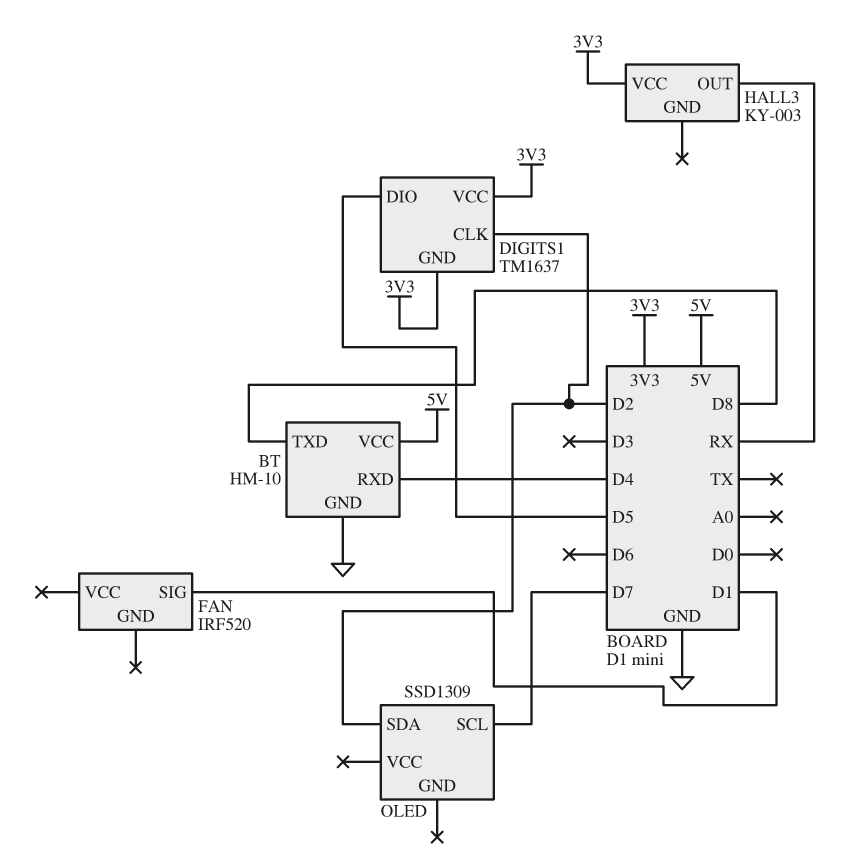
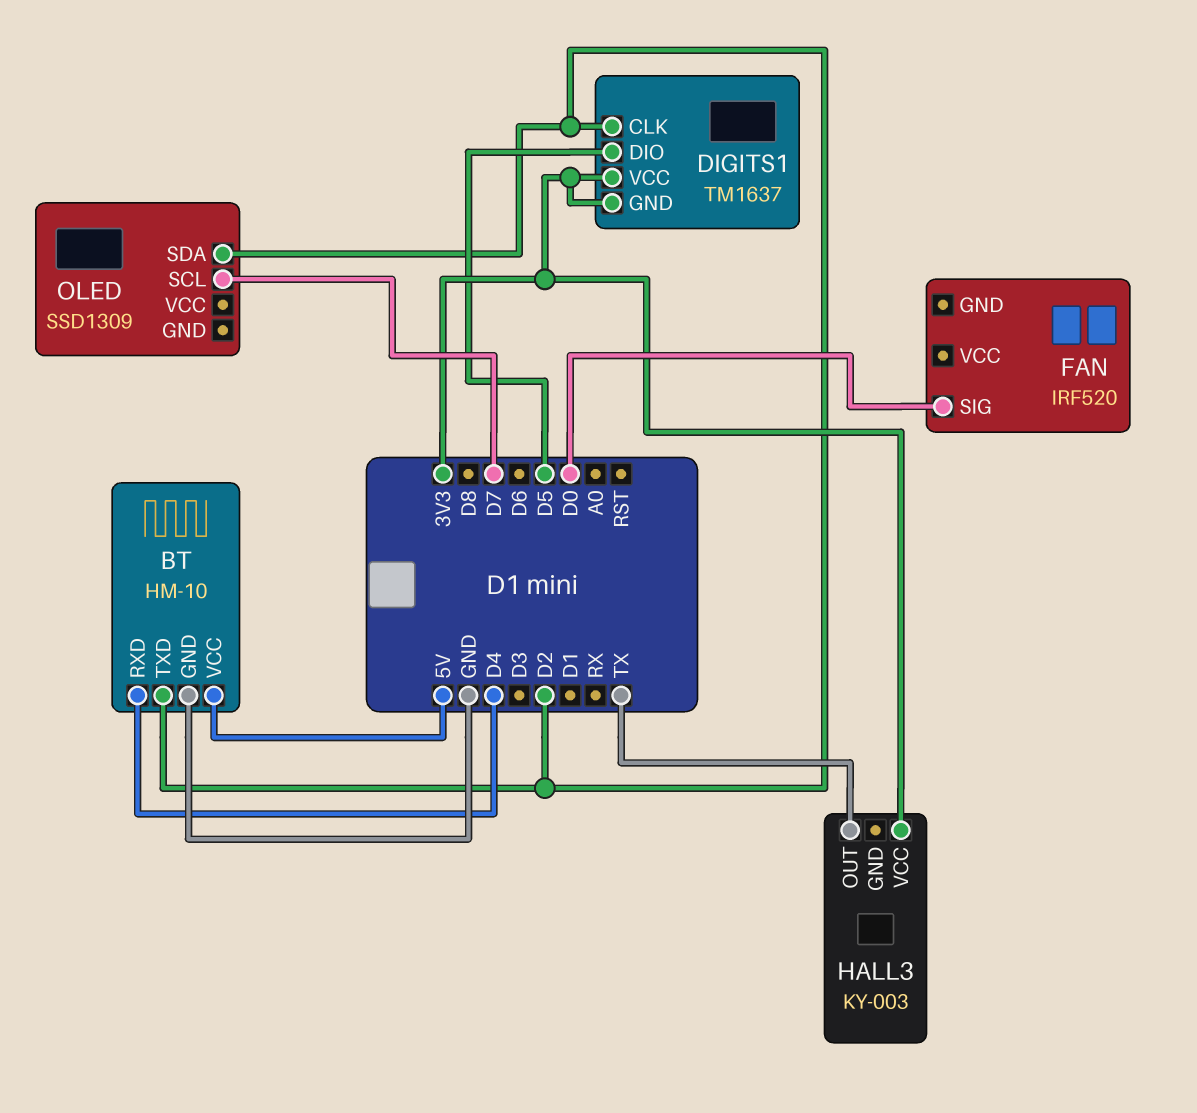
BT pin TXD: D8 -> D2
FAN pin SIG: D1 -> D0
HALL3 pin OUT: RX -> TX

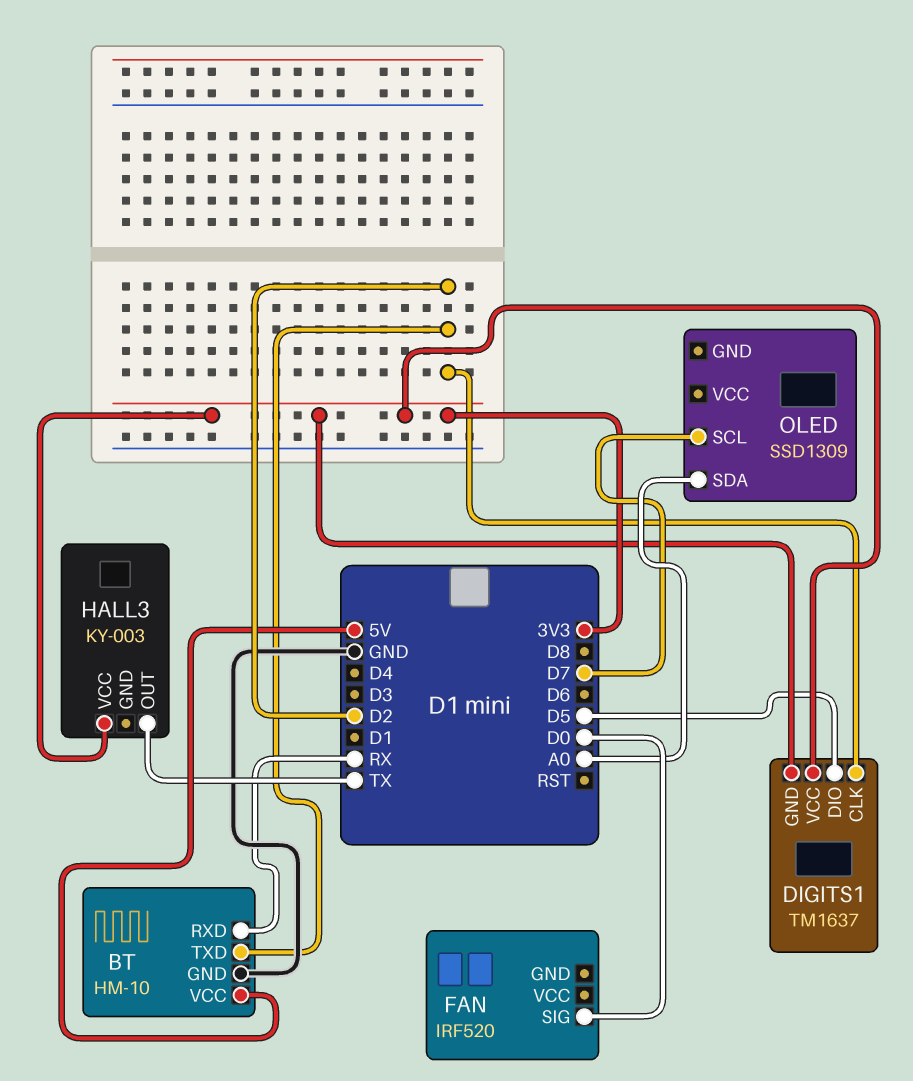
BT pin RXD: D4 -> RX
OLED pin SDA: D2 -> A0

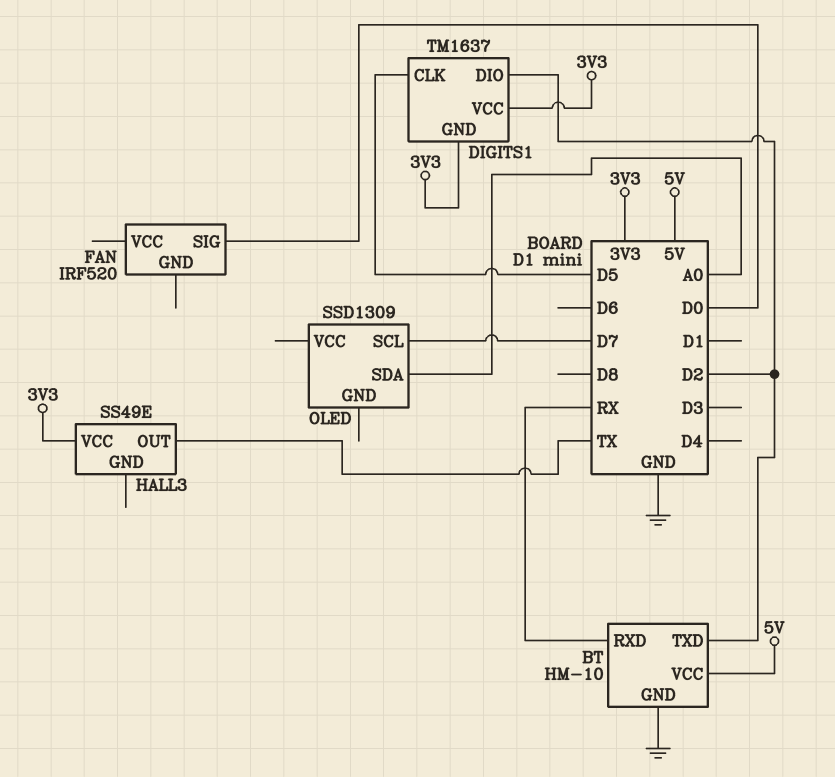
DIGITS1 pin CLK: D2 -> D5
DIGITS1 pin DIO: D5 -> D2
HALL3: KY-003 -> SS49E

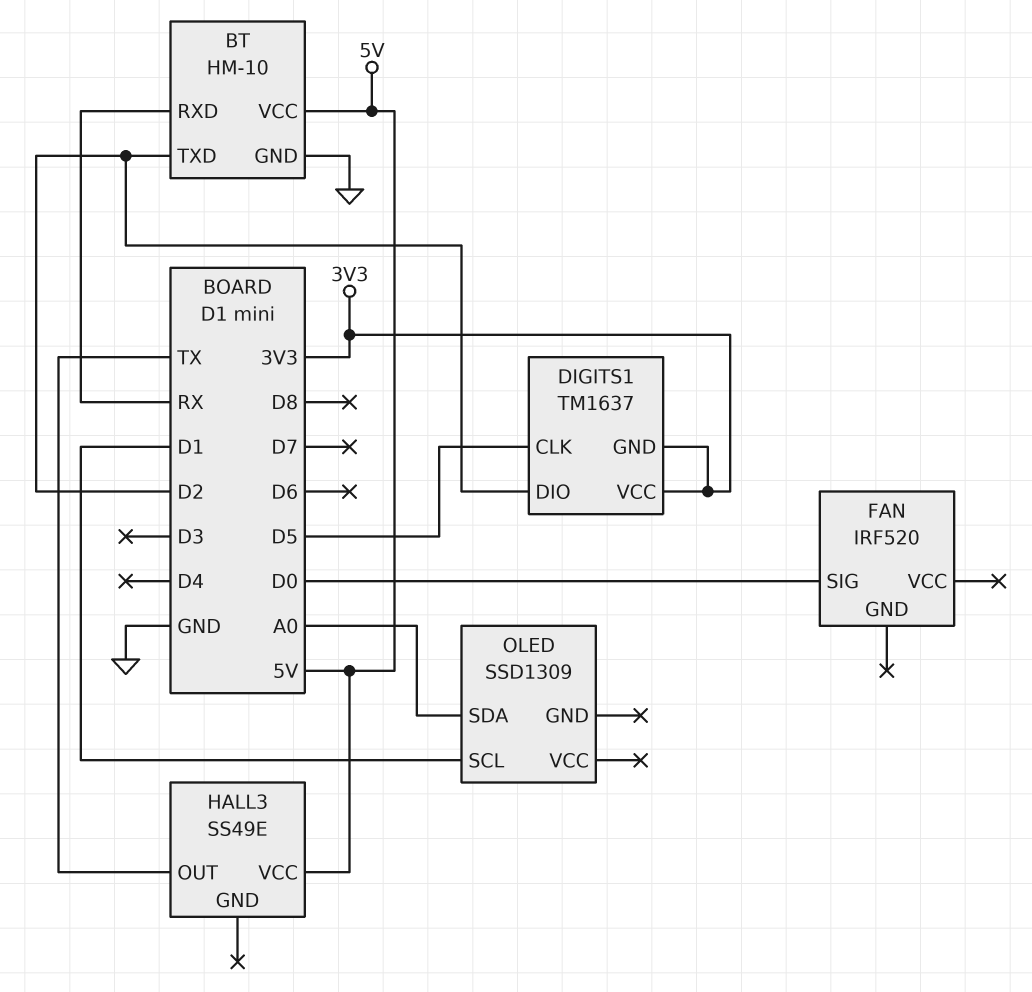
HALL3 pin VCC: 3V3 -> 5V
OLED pin SCL: D7 -> D1

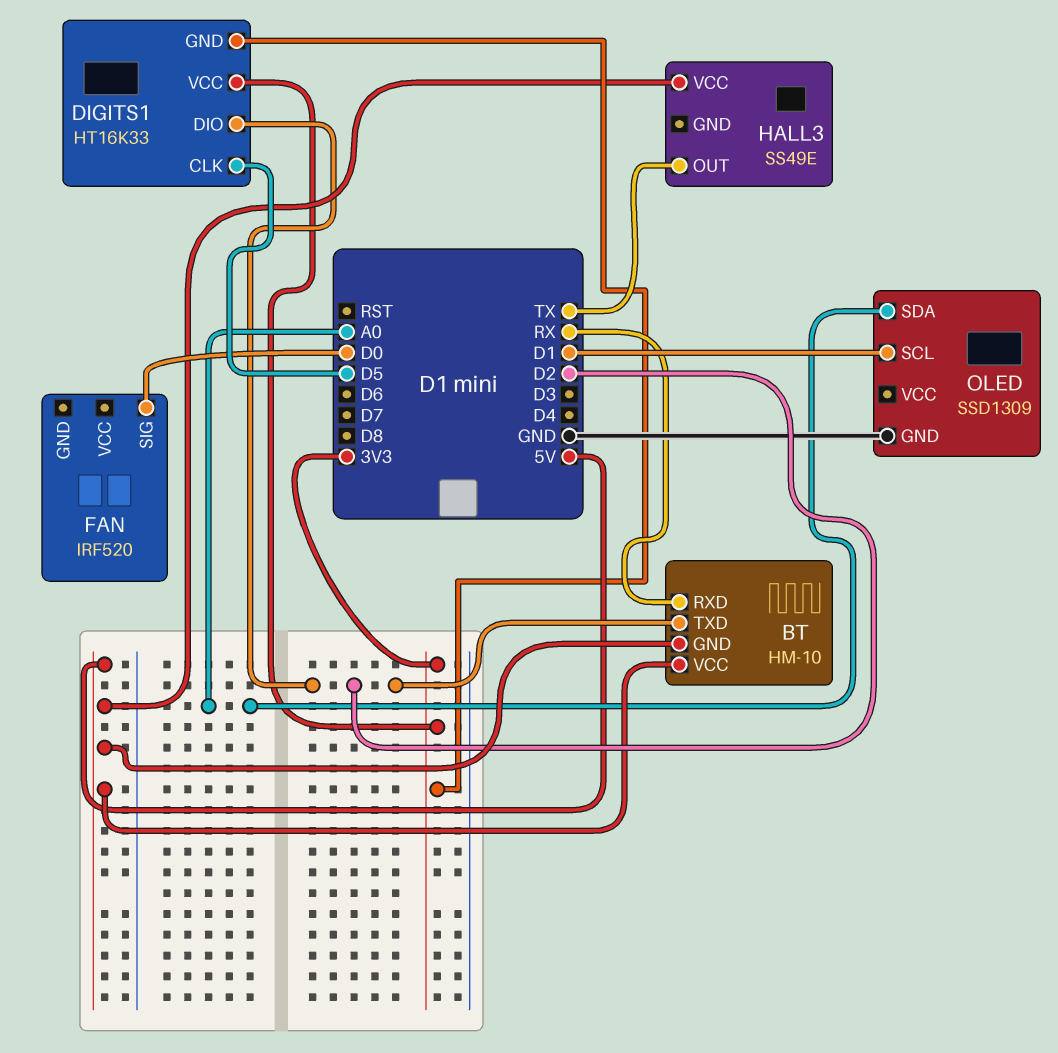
BT pin GND: GND -> 5V
DIGITS1: TM1637 -> HT16K33
OLED pin GND: none -> GND

